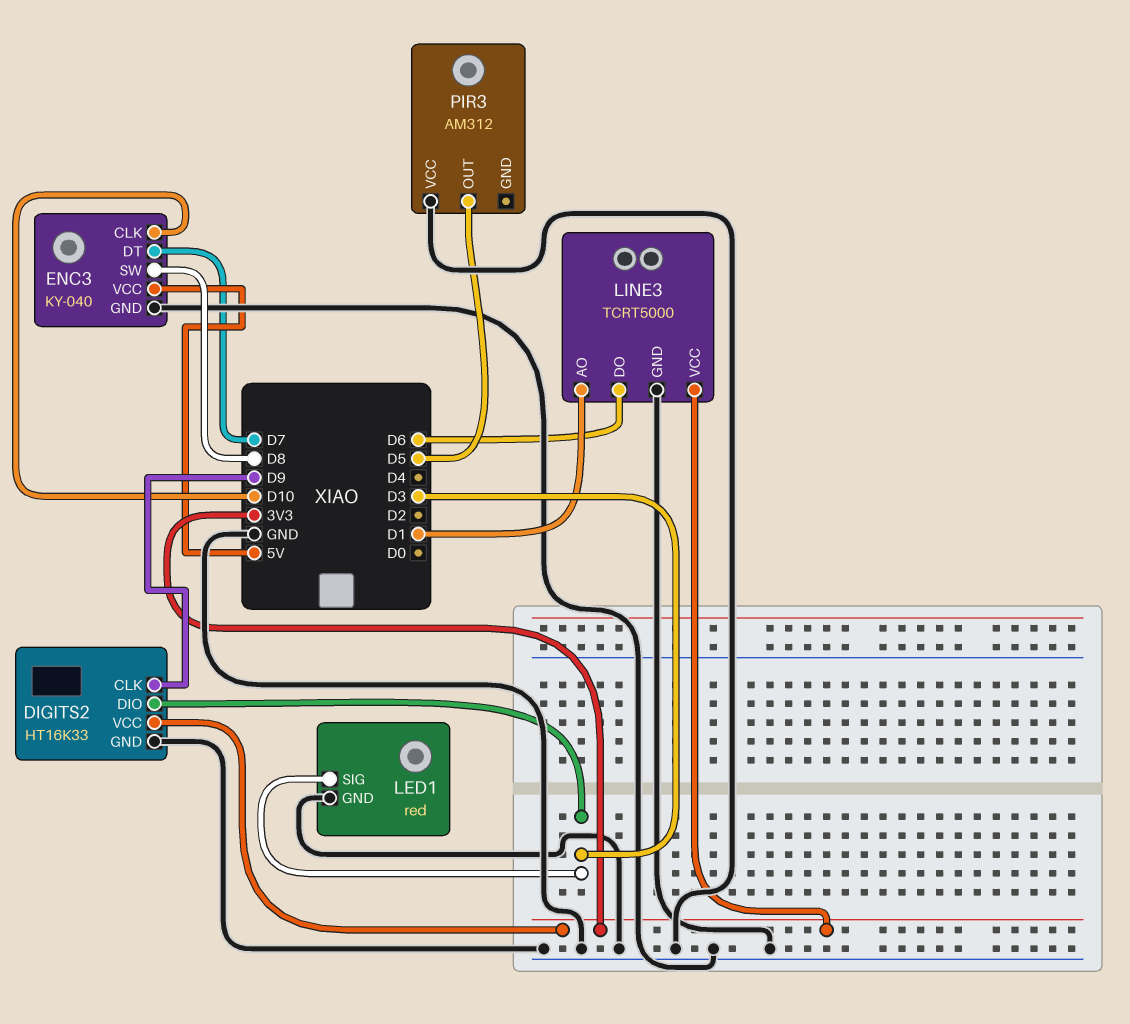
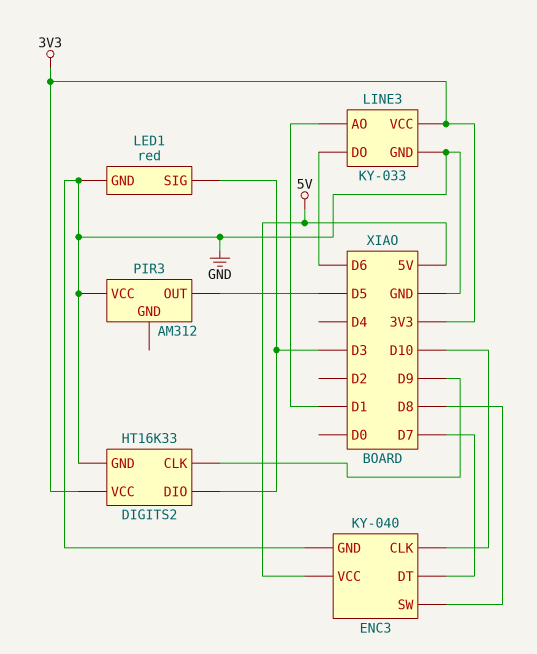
LINE3: TCRT5000 -> KY-033

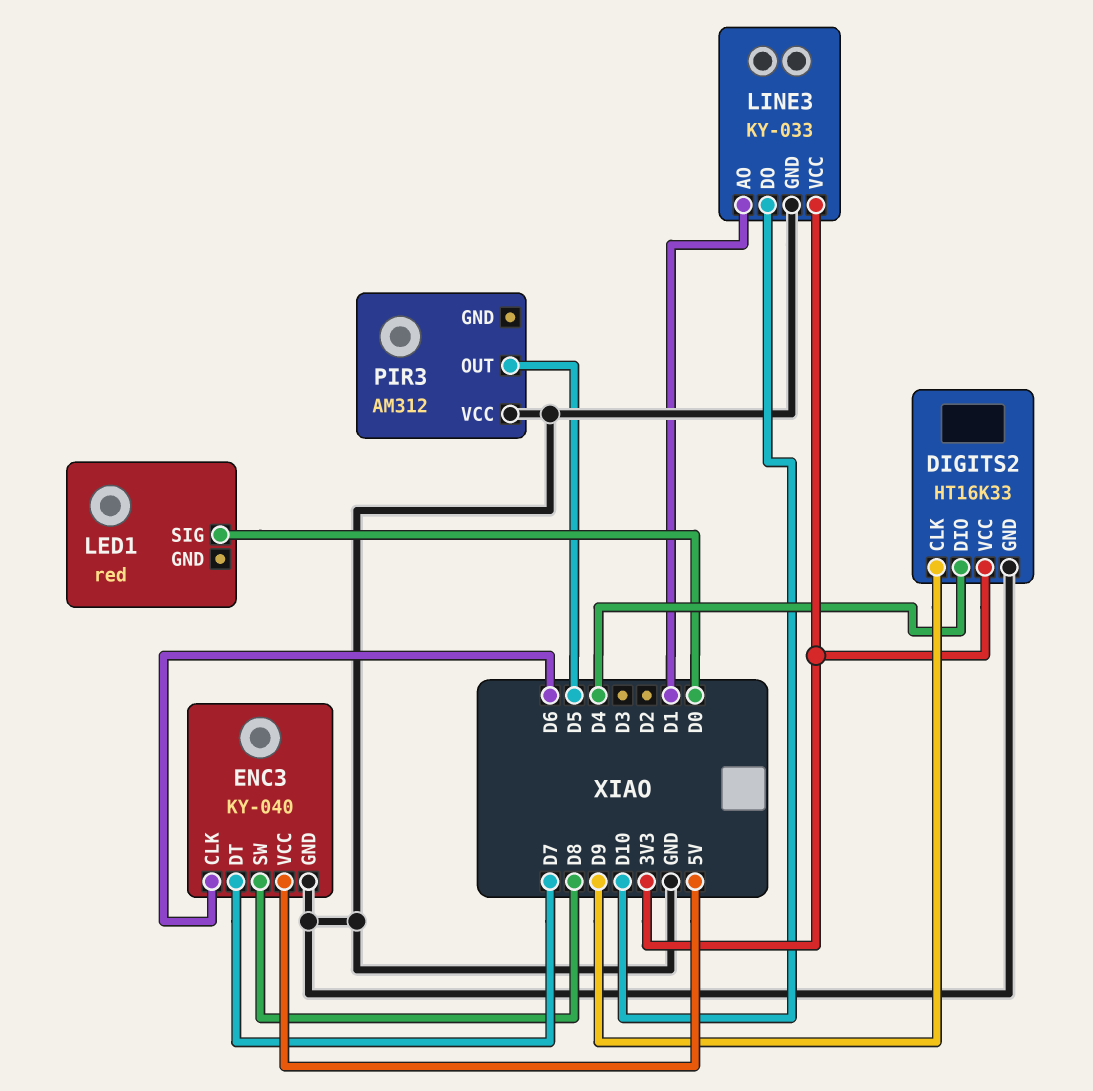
DIGITS2 pin DIO: D3 -> D4
ENC3 pin CLK: D10 -> D6
LED1 pin GND: GND -> none
LED1 pin SIG: D3 -> D0
LINE3 pin DO: D6 -> D10

